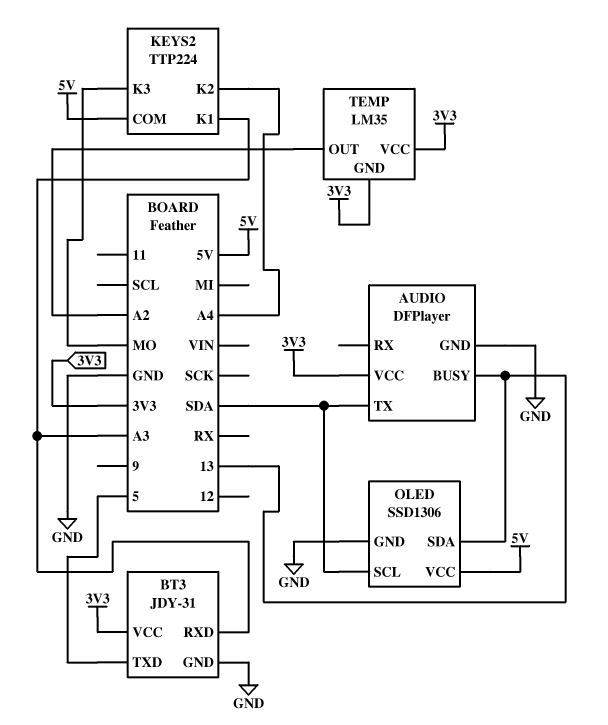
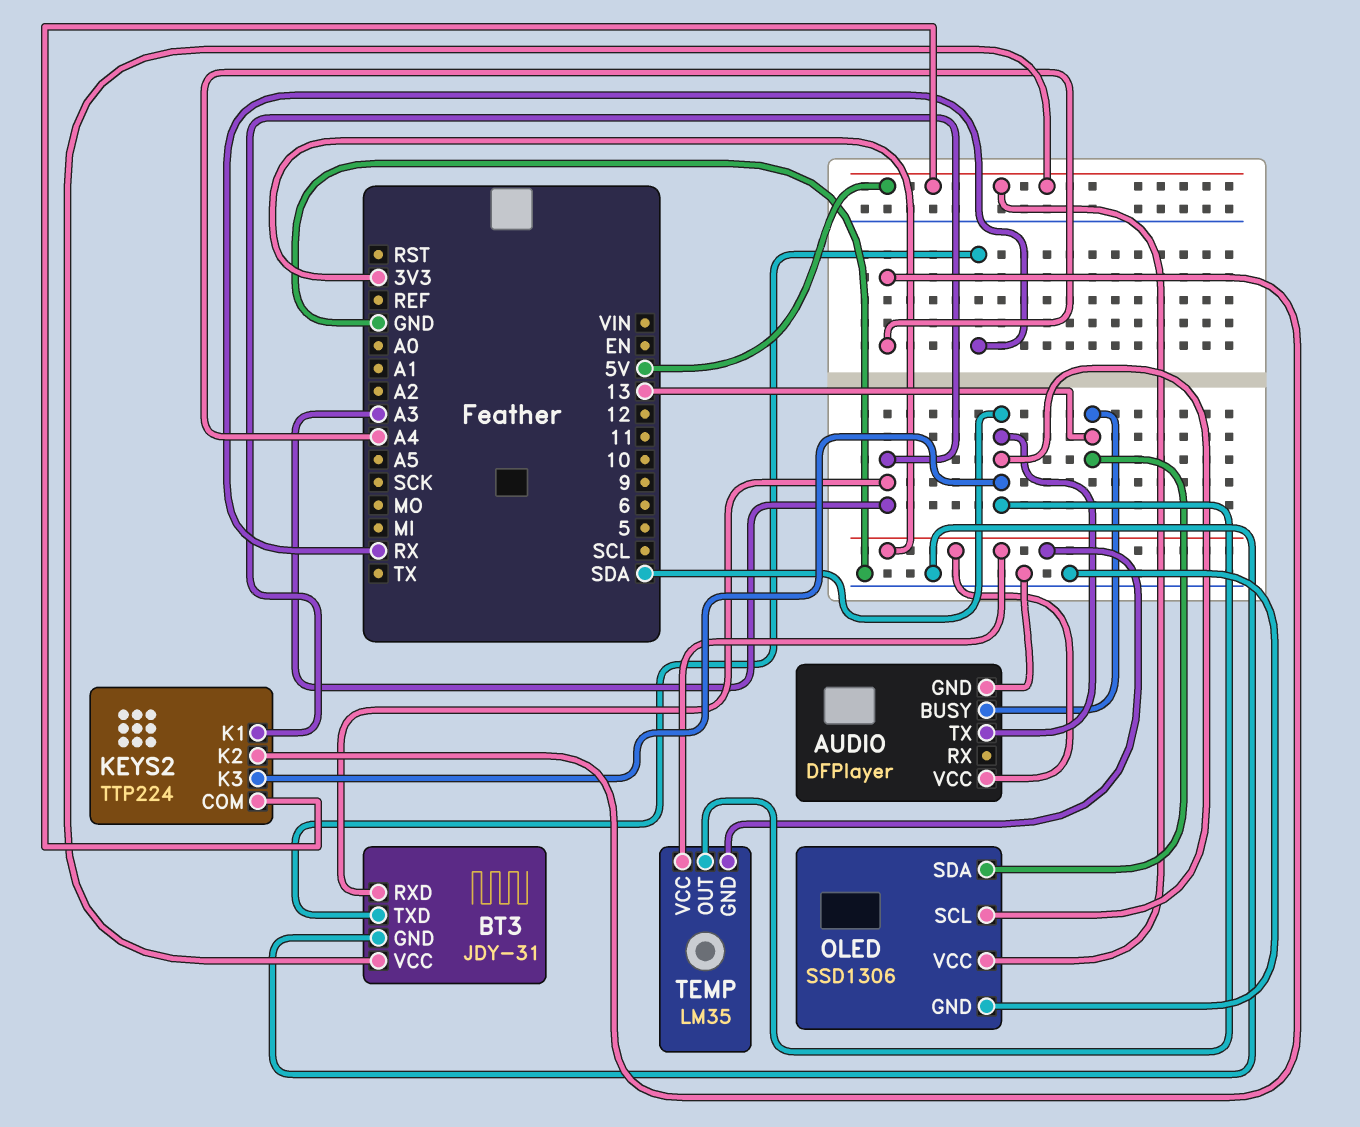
BT3 pin TXD: 5 -> RX
BT3 pin VCC: 3V3 -> 5V
KEYS2 pin K3: MO -> SDA
TEMP pin OUT: A2 -> SDA

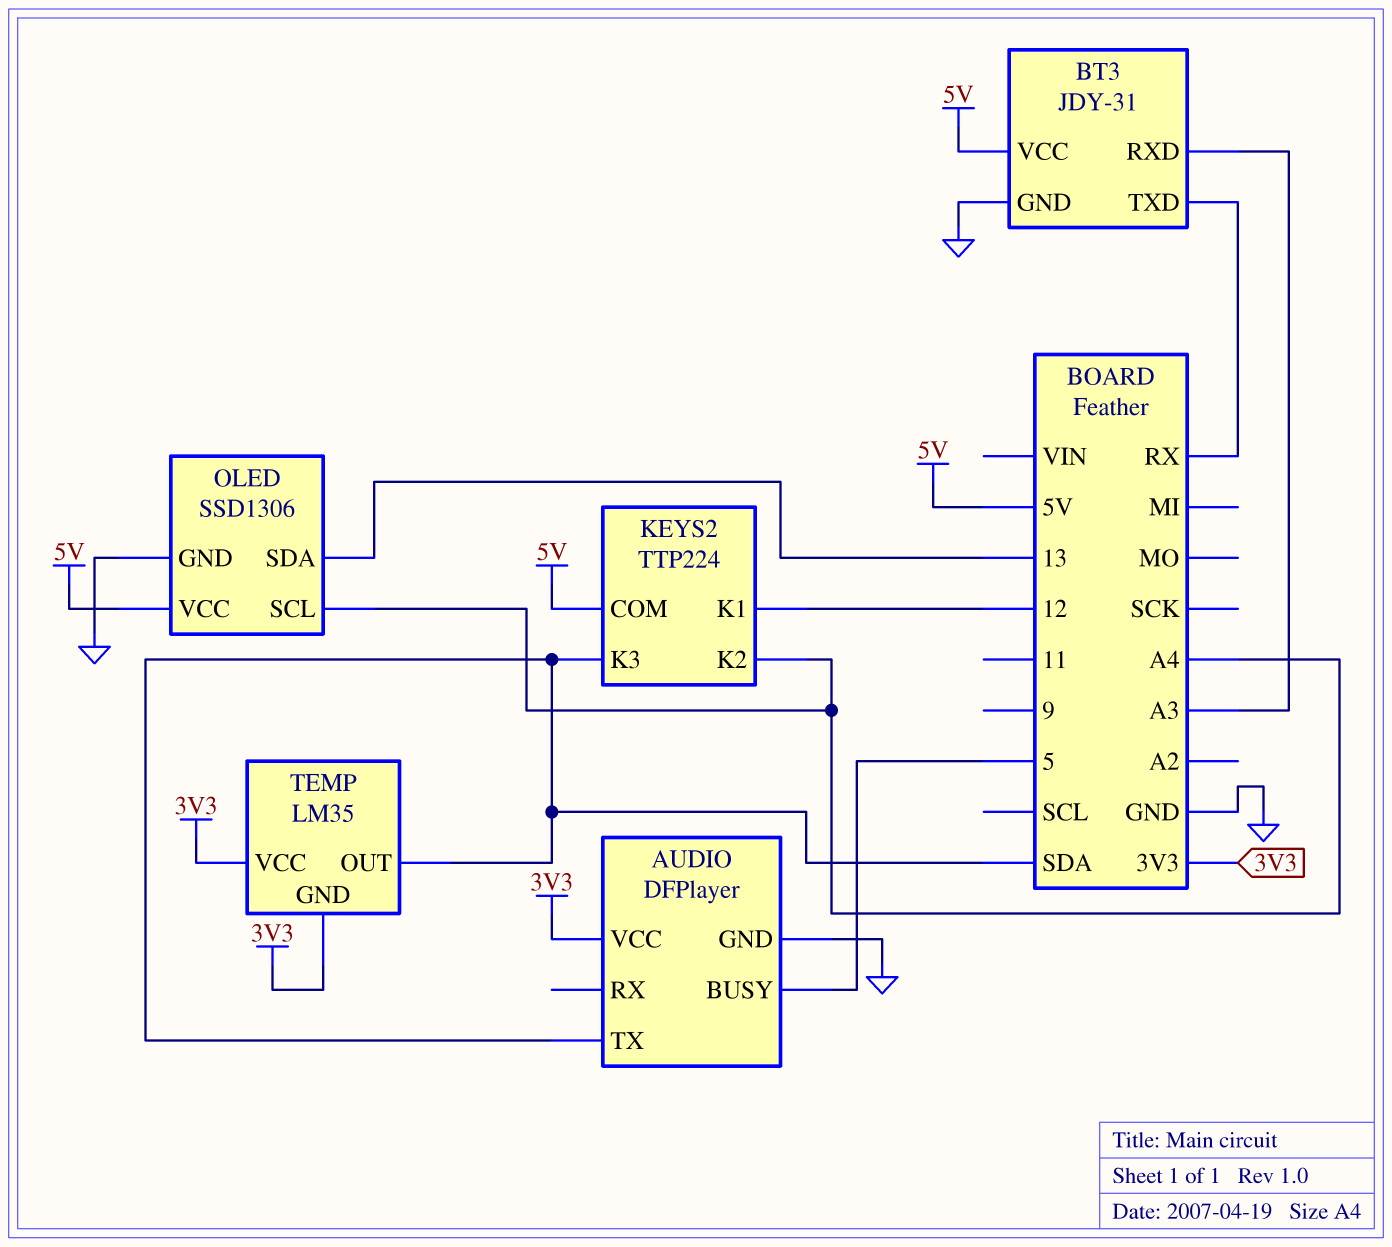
AUDIO pin BUSY: 13 -> 5
KEYS2 pin K1: A3 -> 12
OLED pin SCL: SDA -> A4

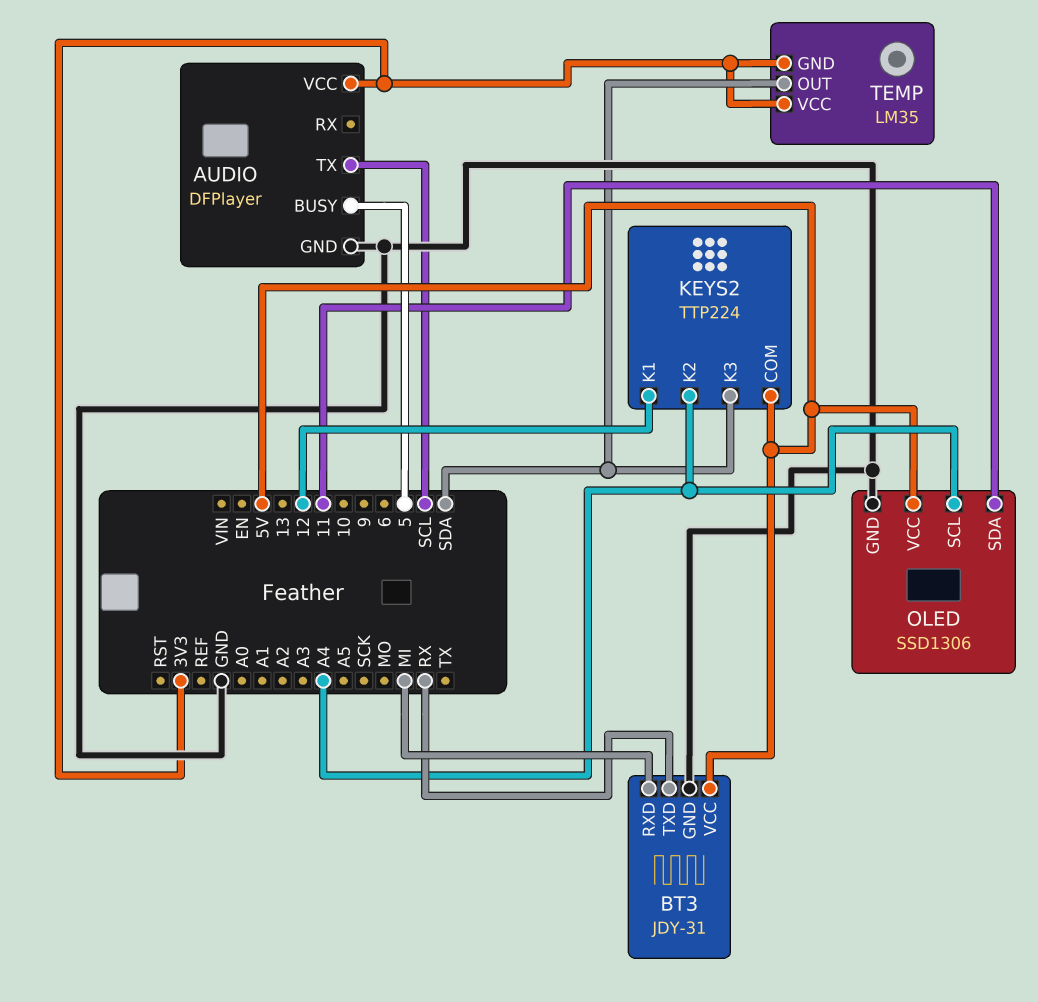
AUDIO pin TX: SDA -> SCL
BT3 pin RXD: A3 -> MI
OLED pin SDA: 13 -> 11

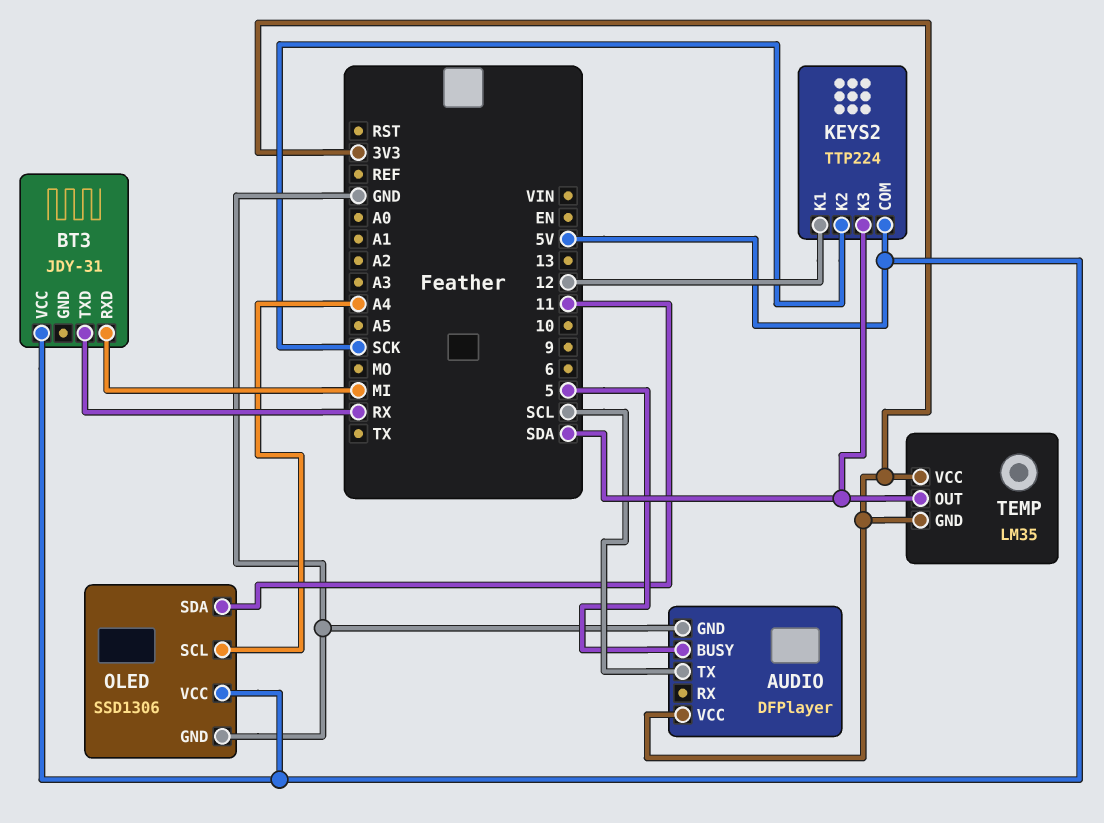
BT3 pin GND: GND -> none
KEYS2 pin K2: A4 -> SCK

